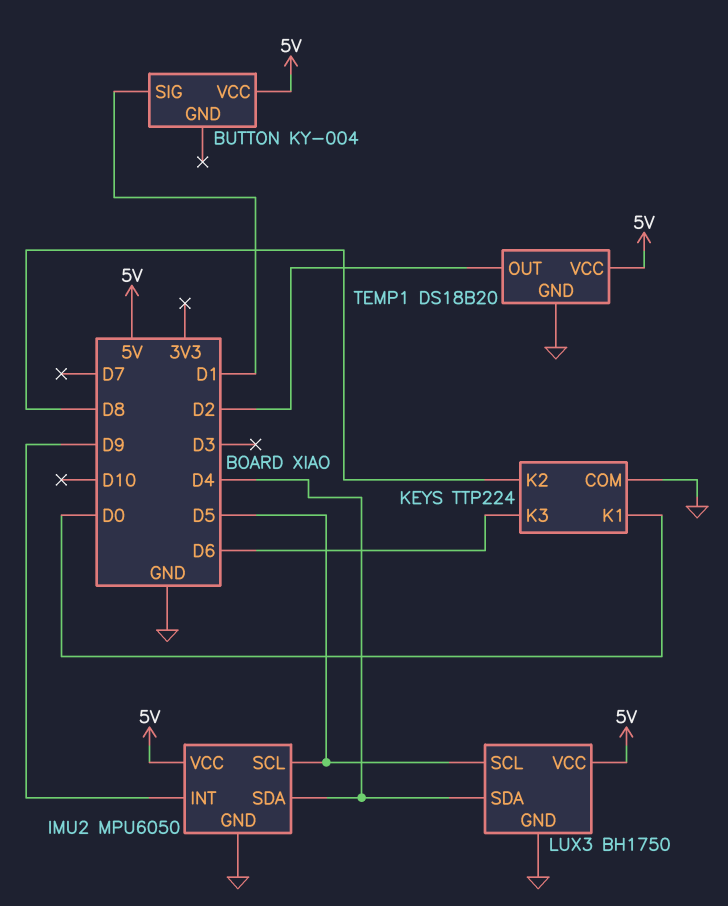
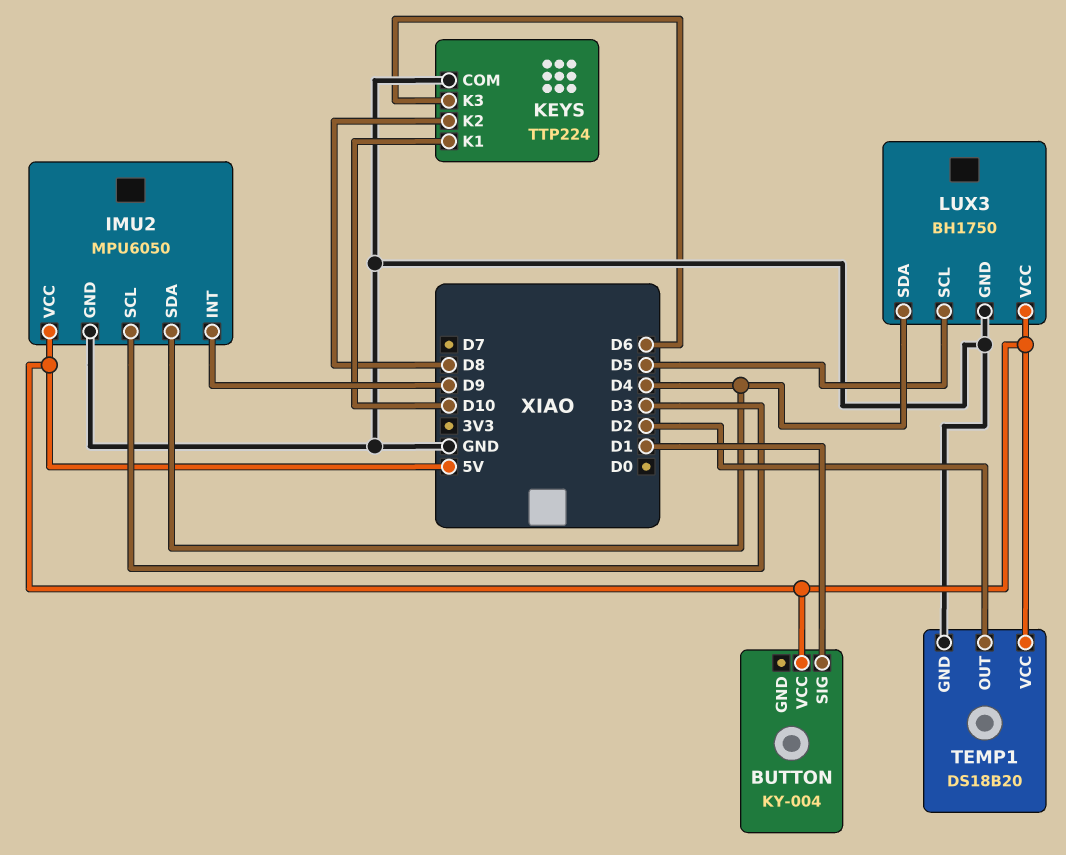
IMU2 pin SCL: D5 -> D3
KEYS pin K1: D0 -> D10

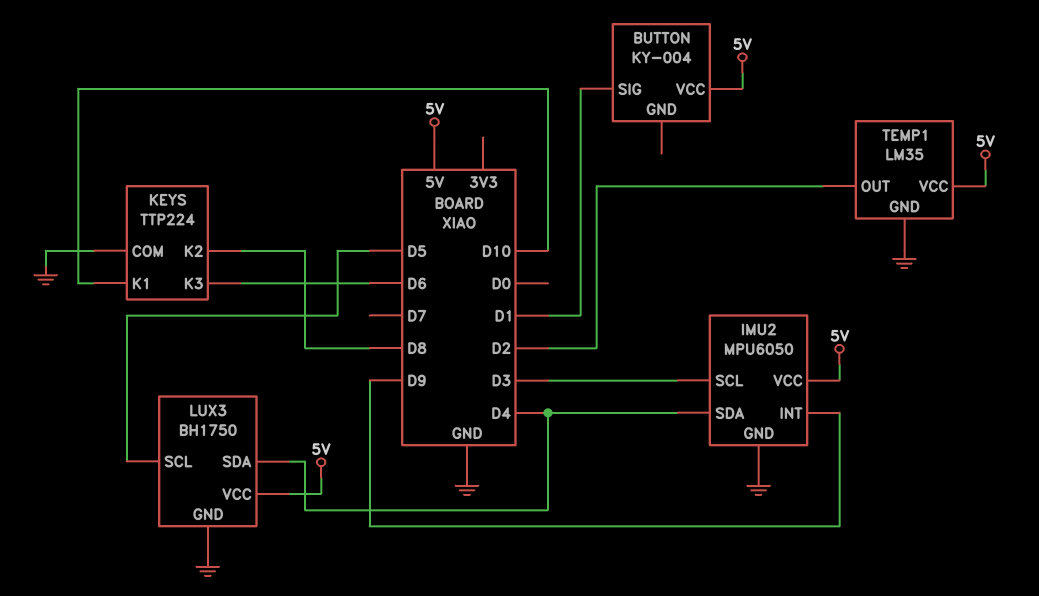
TEMP1: DS18B20 -> LM35

